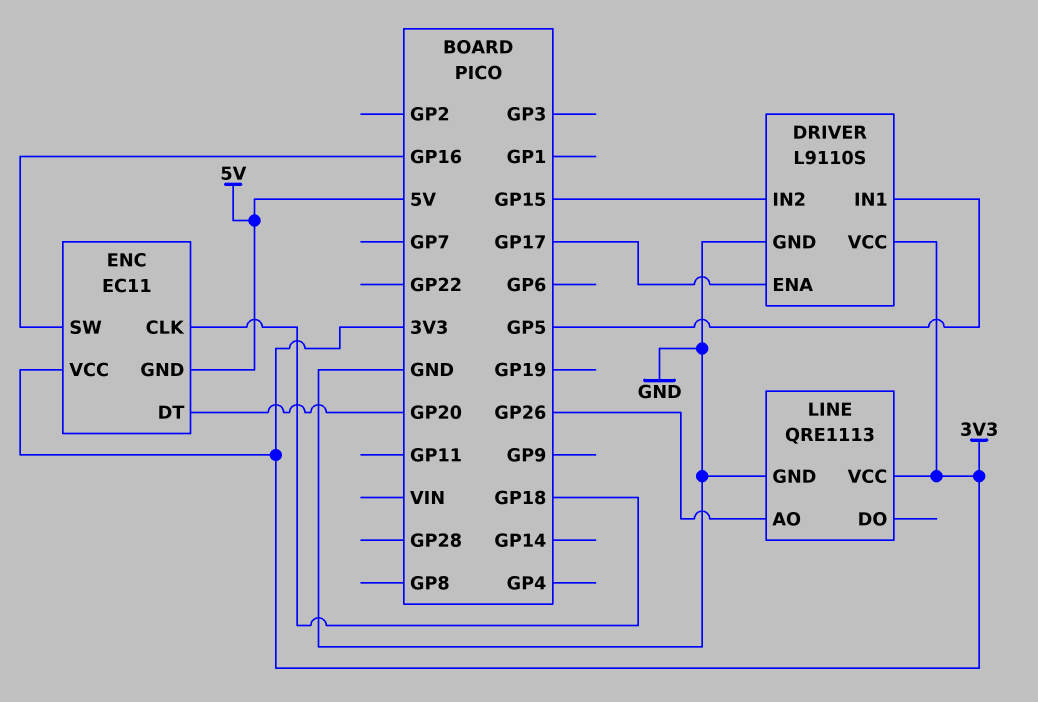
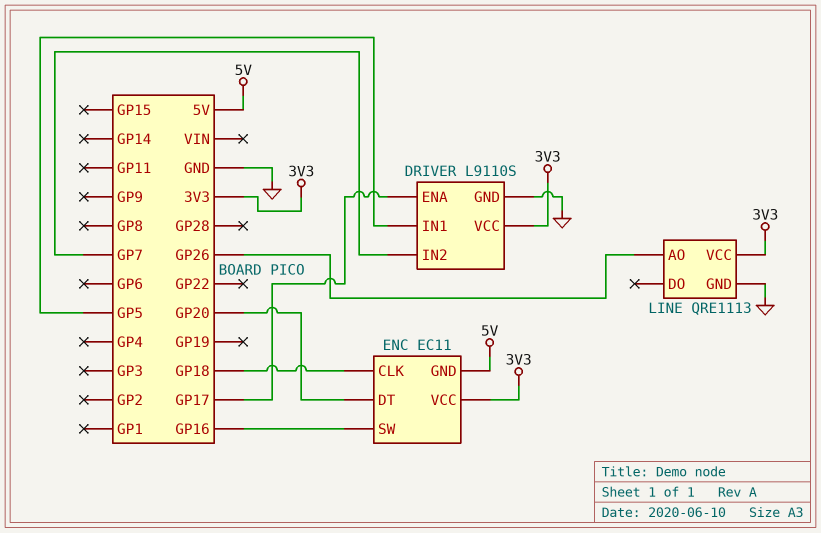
DRIVER pin IN2: GP15 -> GP7

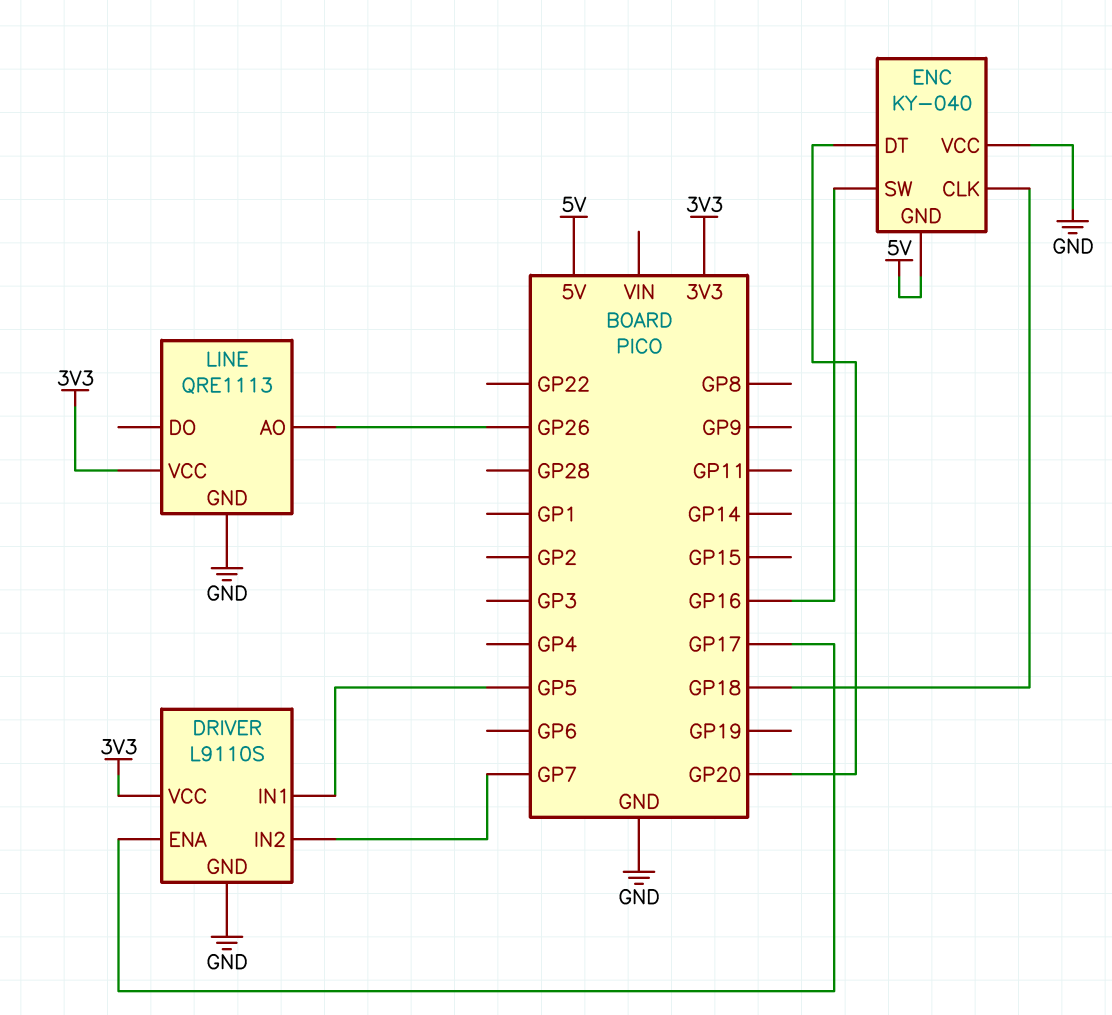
ENC: EC11 -> KY-040
ENC pin VCC: 3V3 -> GND

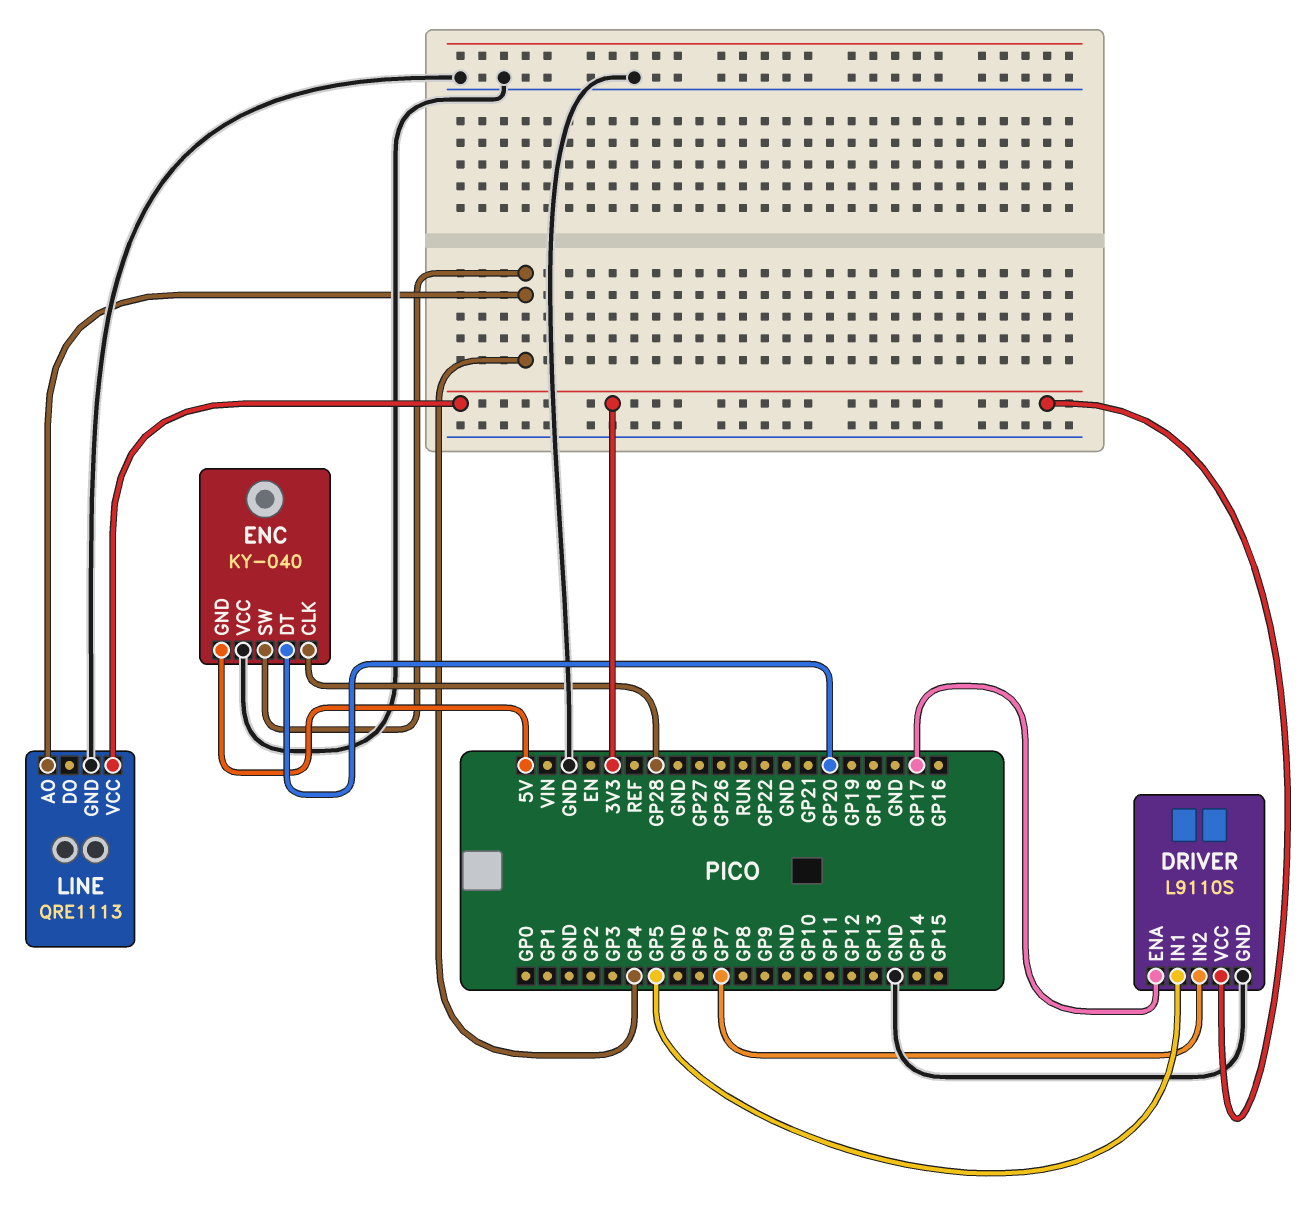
ENC pin CLK: GP18 -> GP28
ENC pin SW: GP16 -> GP4
LINE pin AO: GP26 -> GP4

